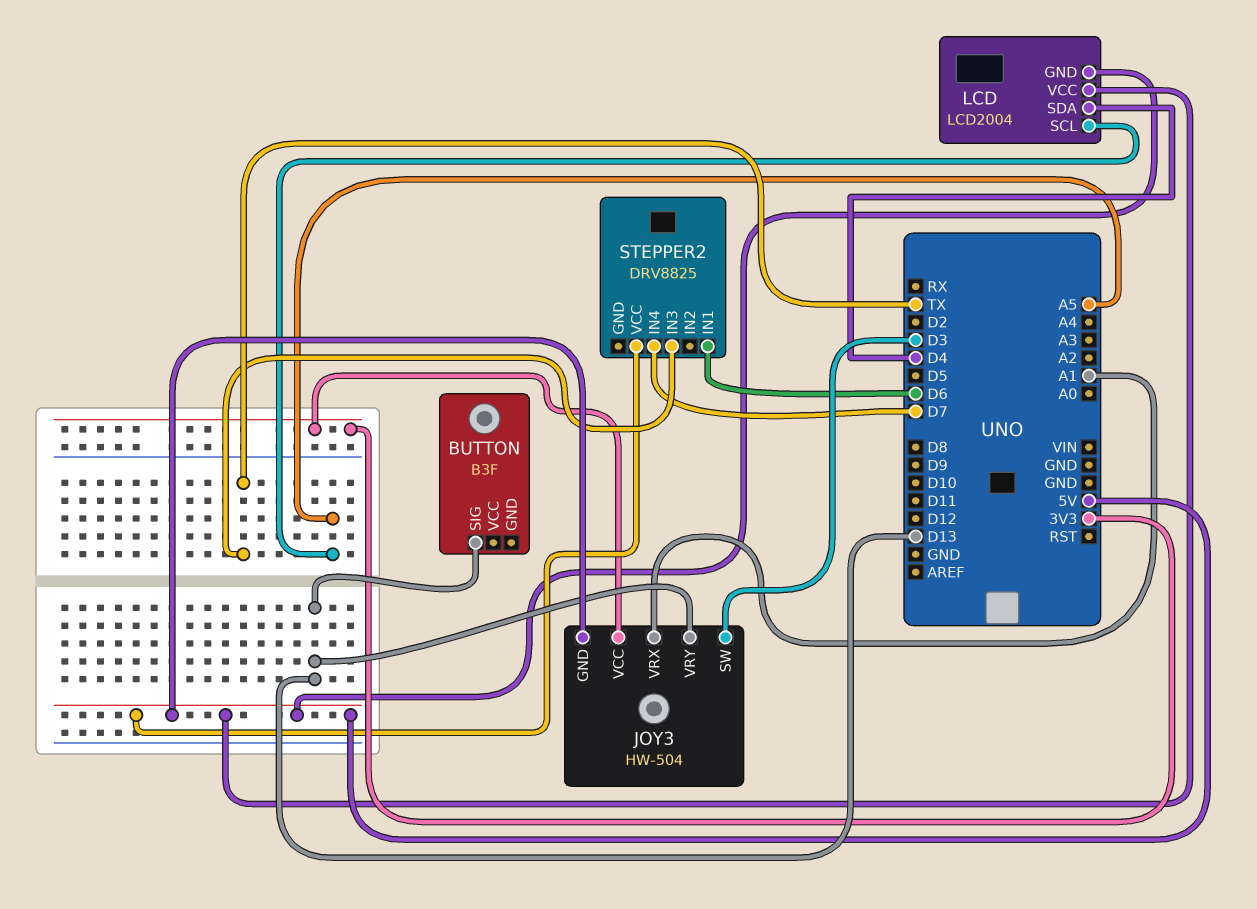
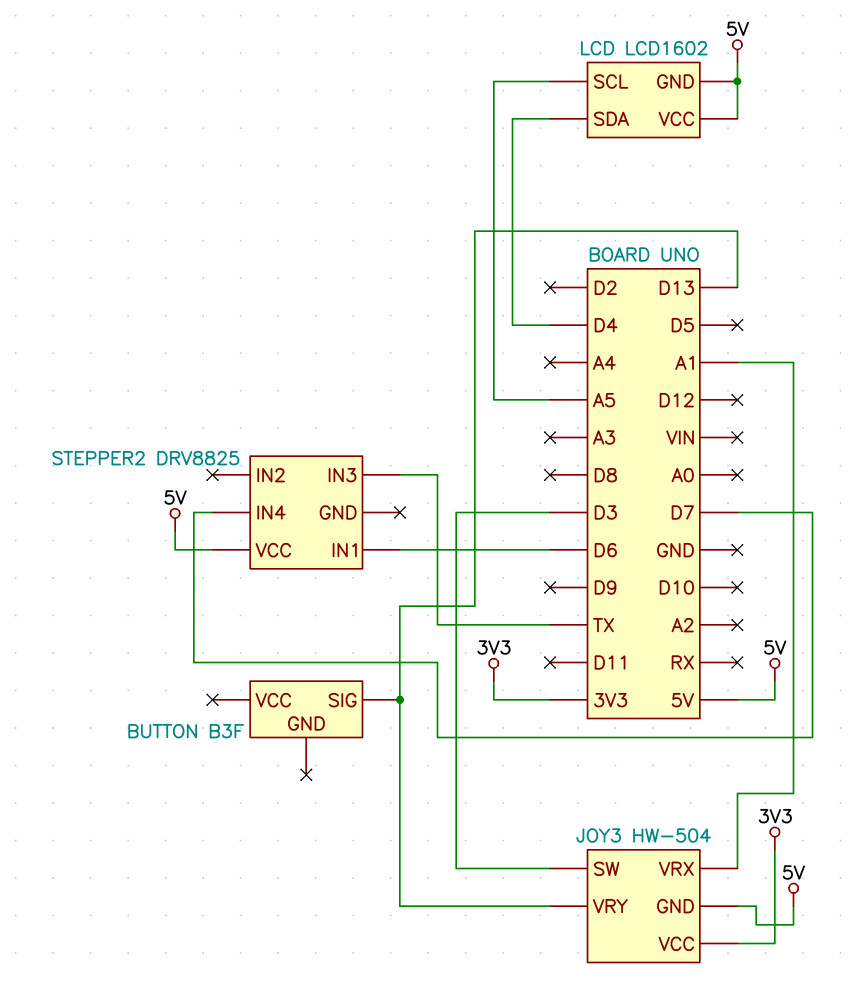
LCD: LCD2004 -> LCD1602

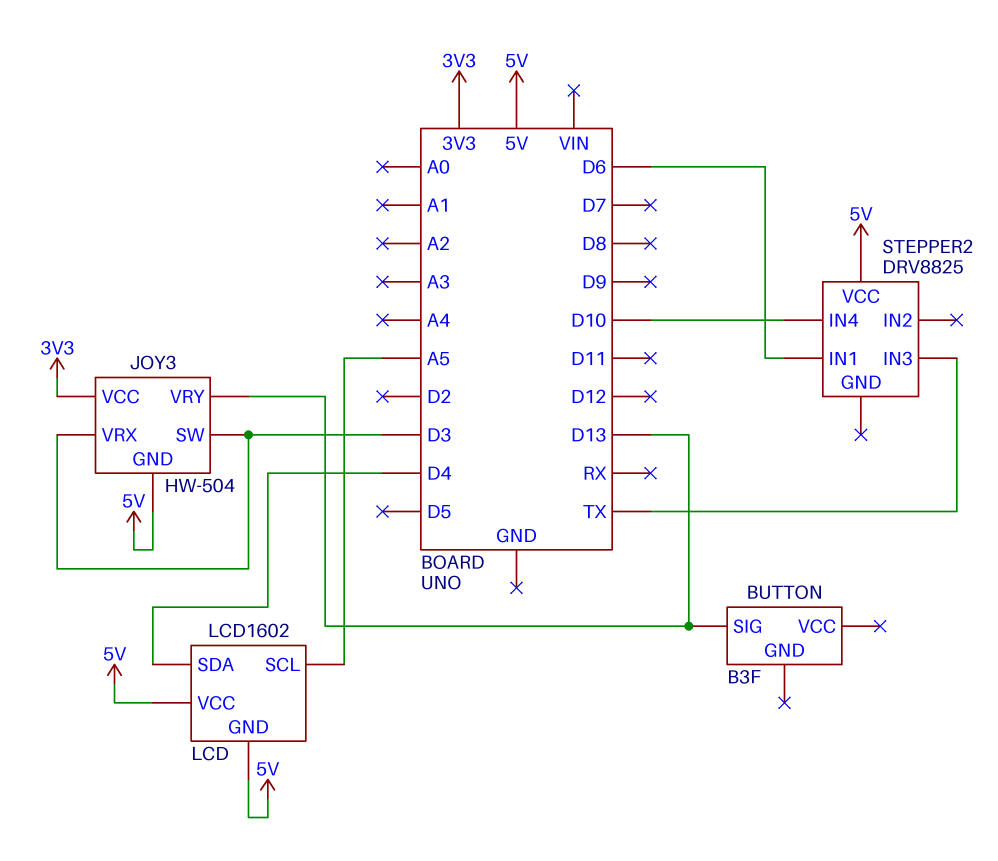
JOY3 pin VRX: A1 -> D3
STEPPER2 pin IN4: D7 -> D10

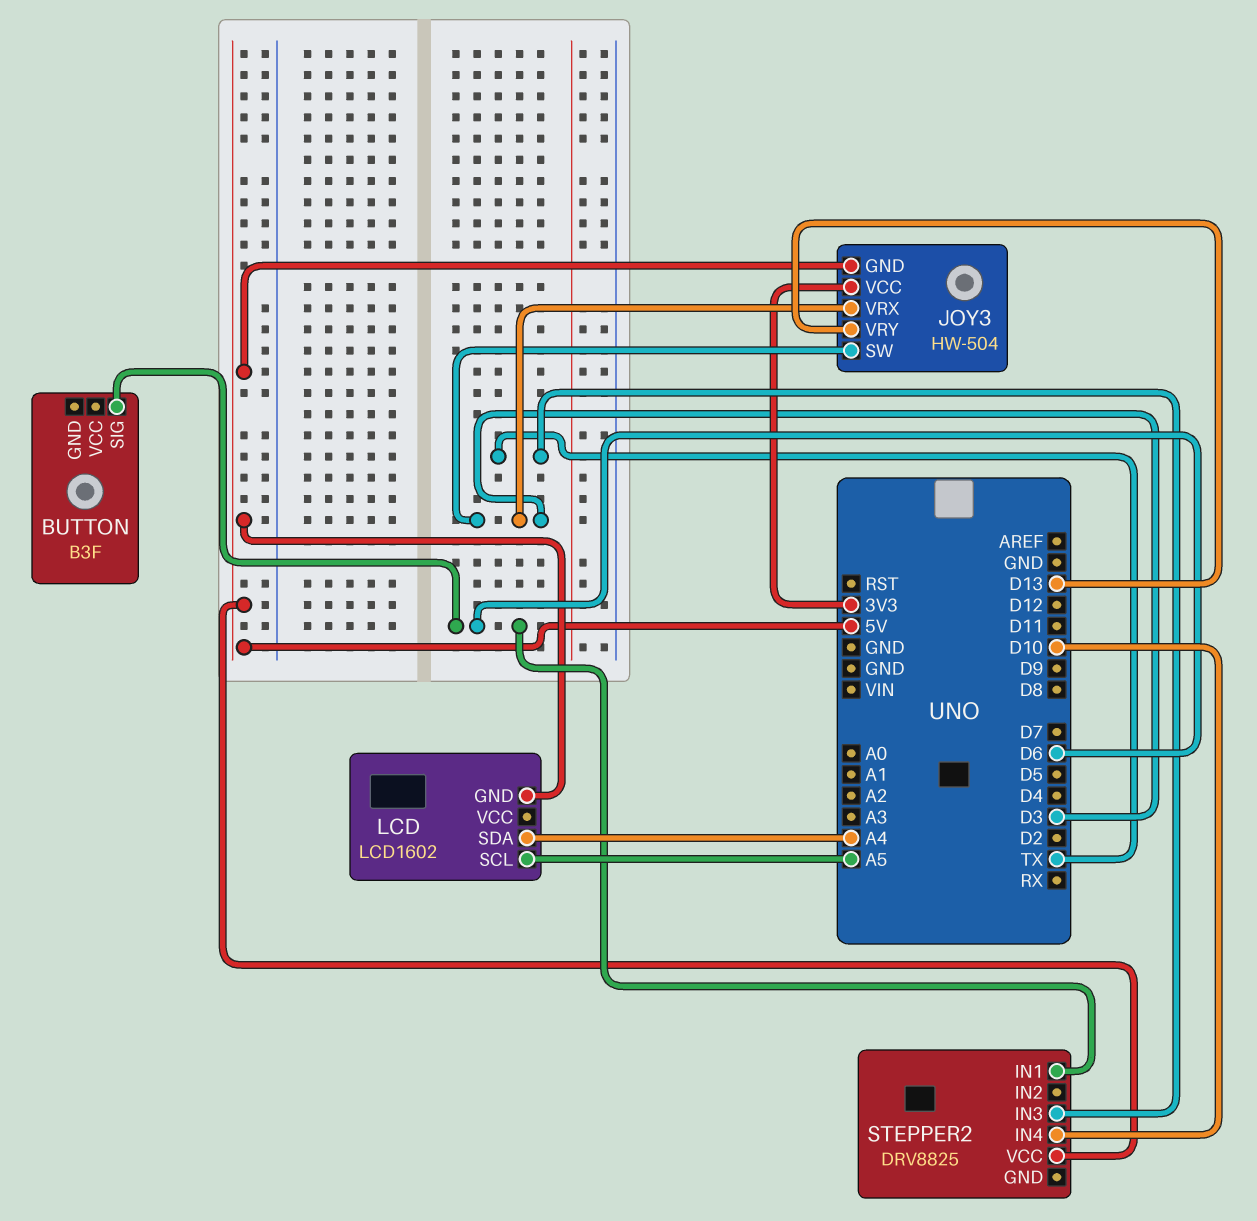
BUTTON pin SIG: D13 -> D6
LCD pin SDA: D4 -> A4
LCD pin VCC: 5V -> none

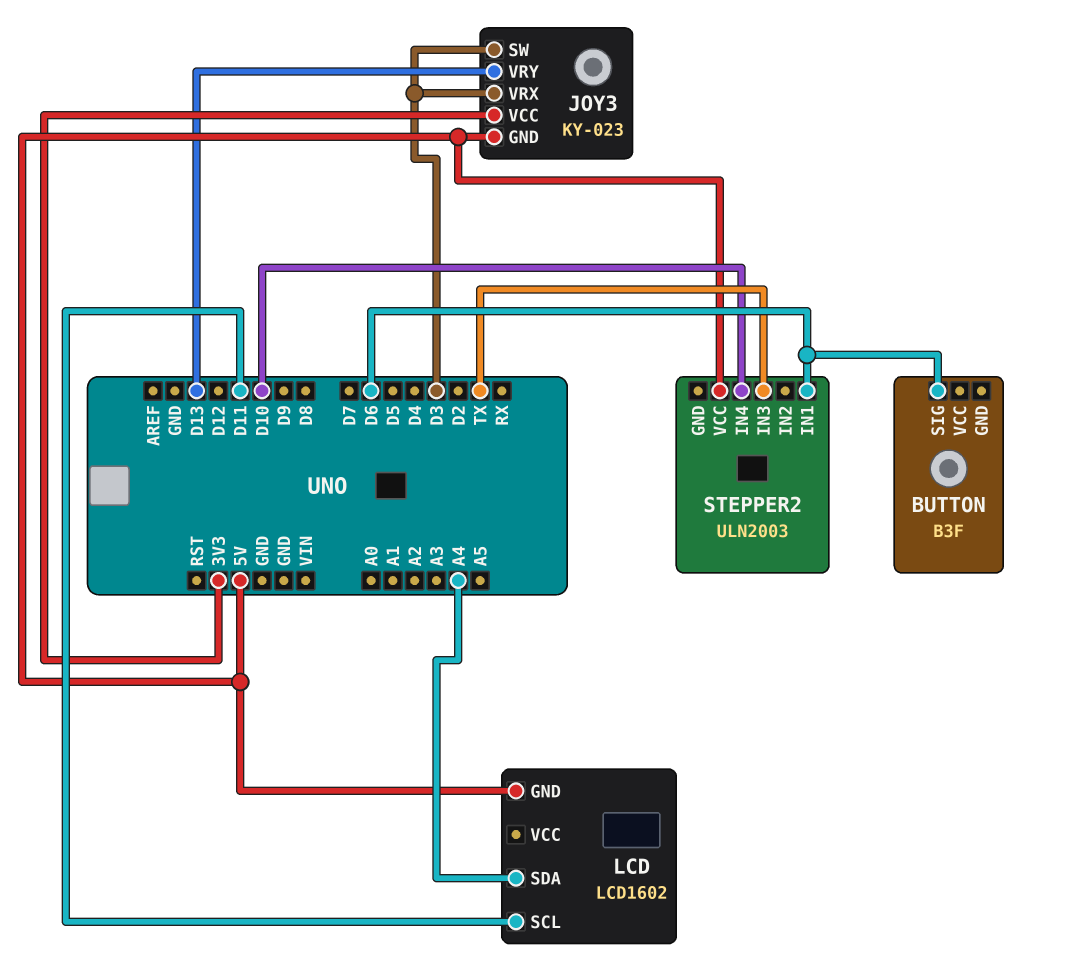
JOY3: HW-504 -> KY-023
LCD pin SCL: A5 -> D11
STEPPER2: DRV8825 -> ULN2003

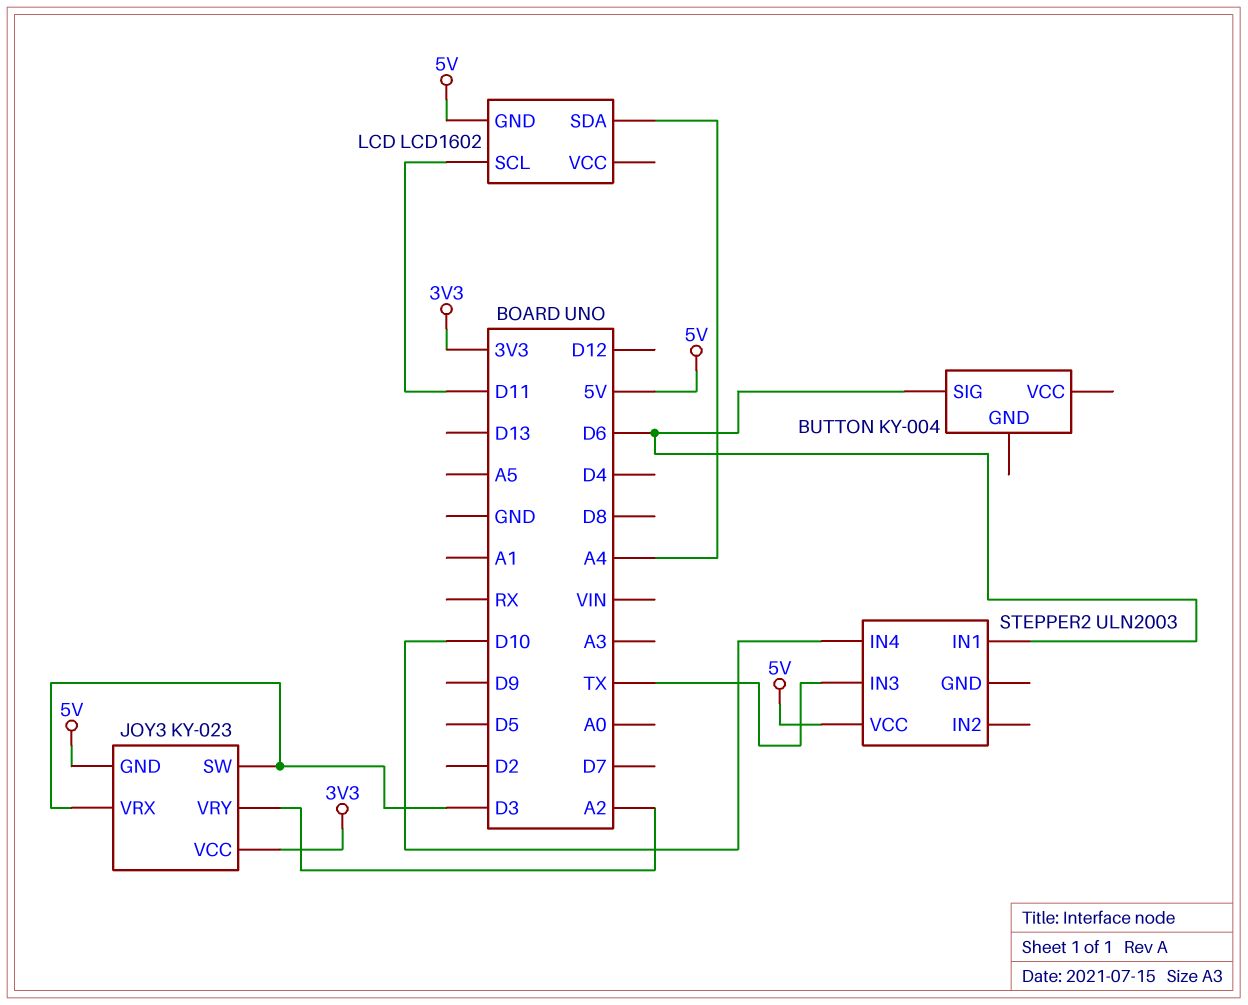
BUTTON: B3F -> KY-004
JOY3 pin VRY: D13 -> A2

